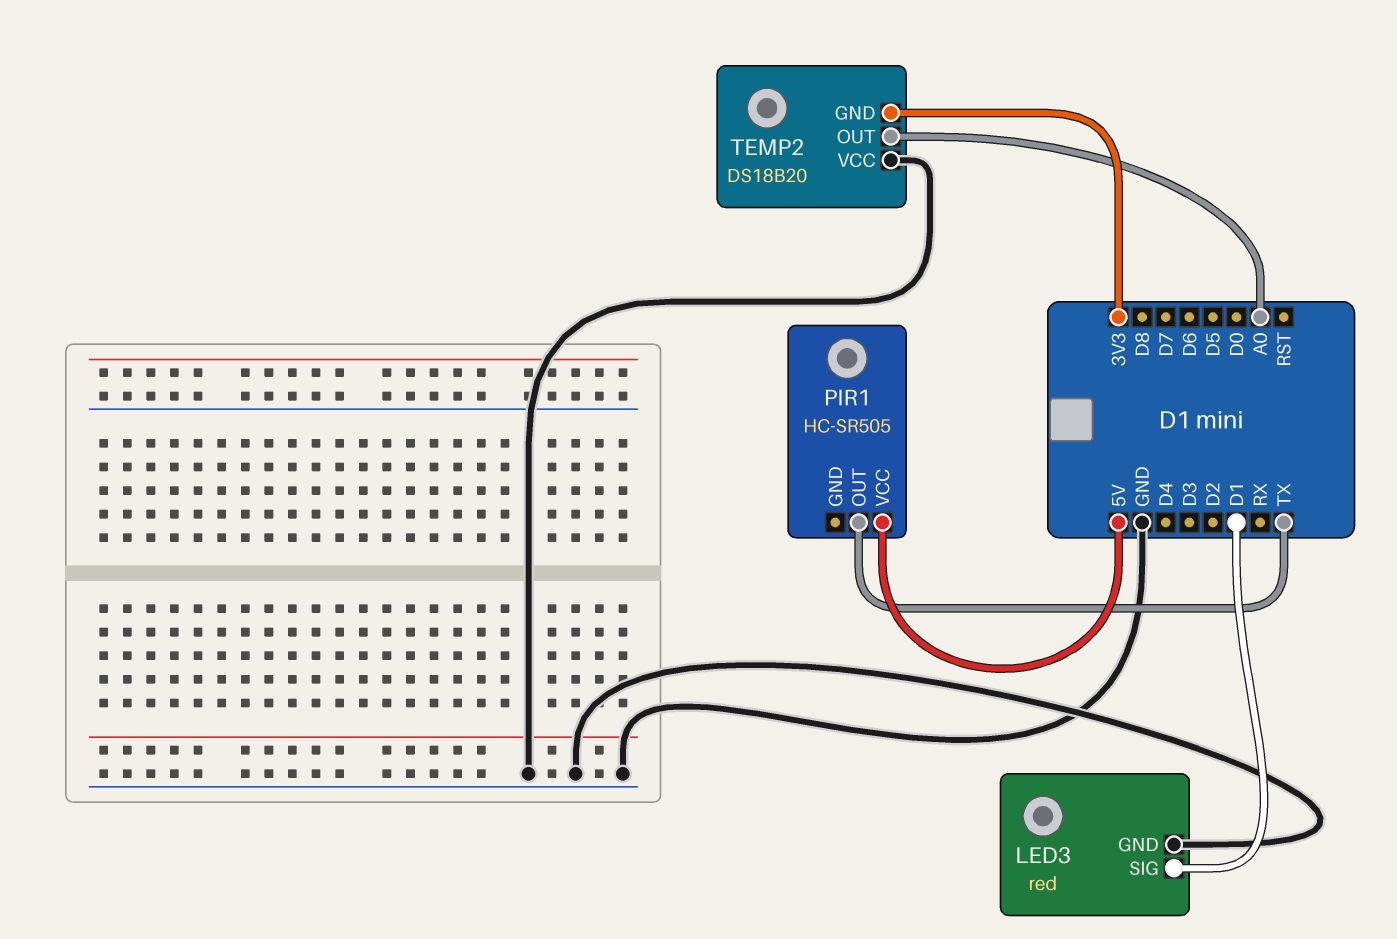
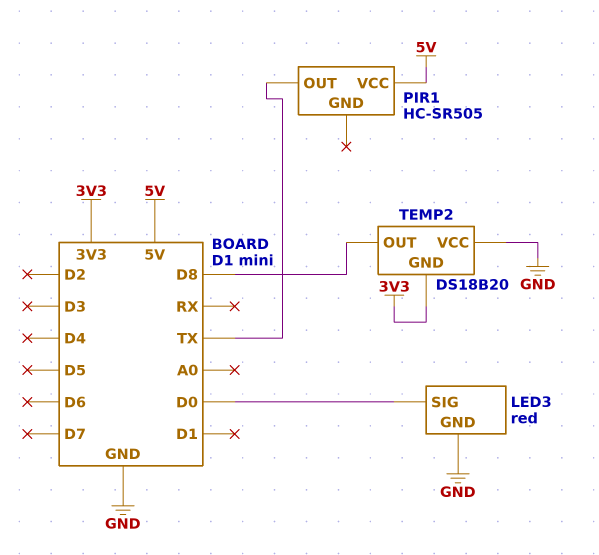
LED3 pin SIG: D1 -> D0
TEMP2 pin OUT: A0 -> D8

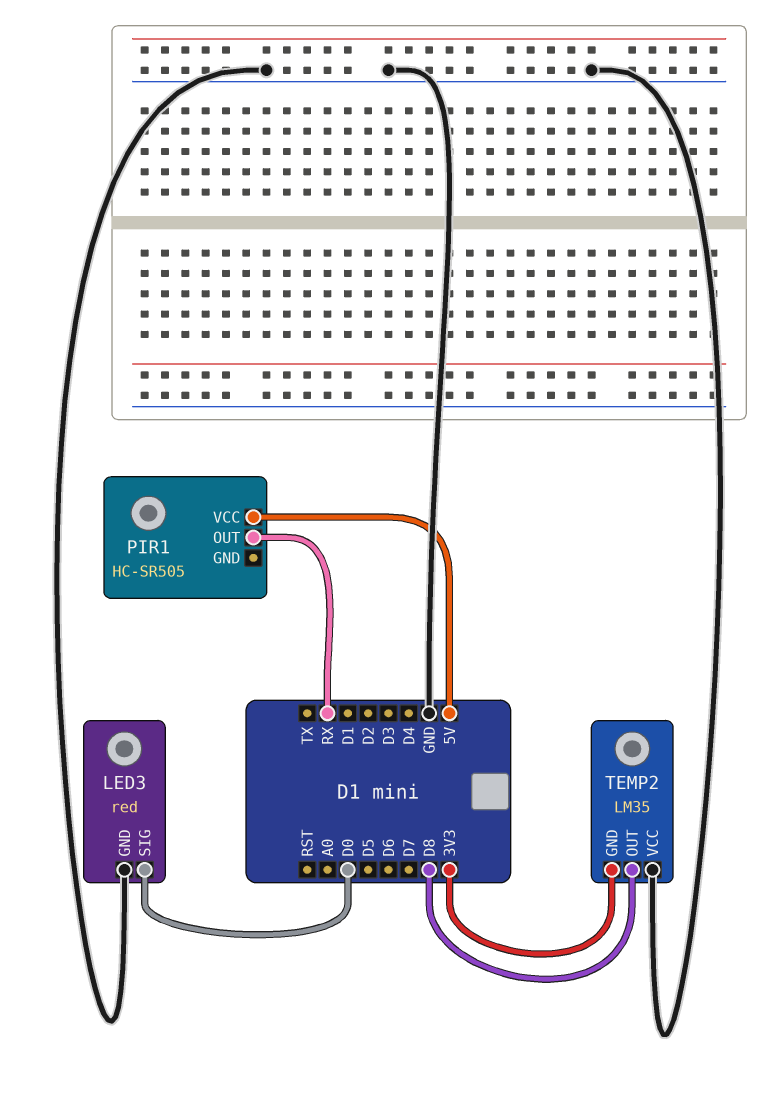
PIR1 pin OUT: TX -> RX
TEMP2: DS18B20 -> LM35

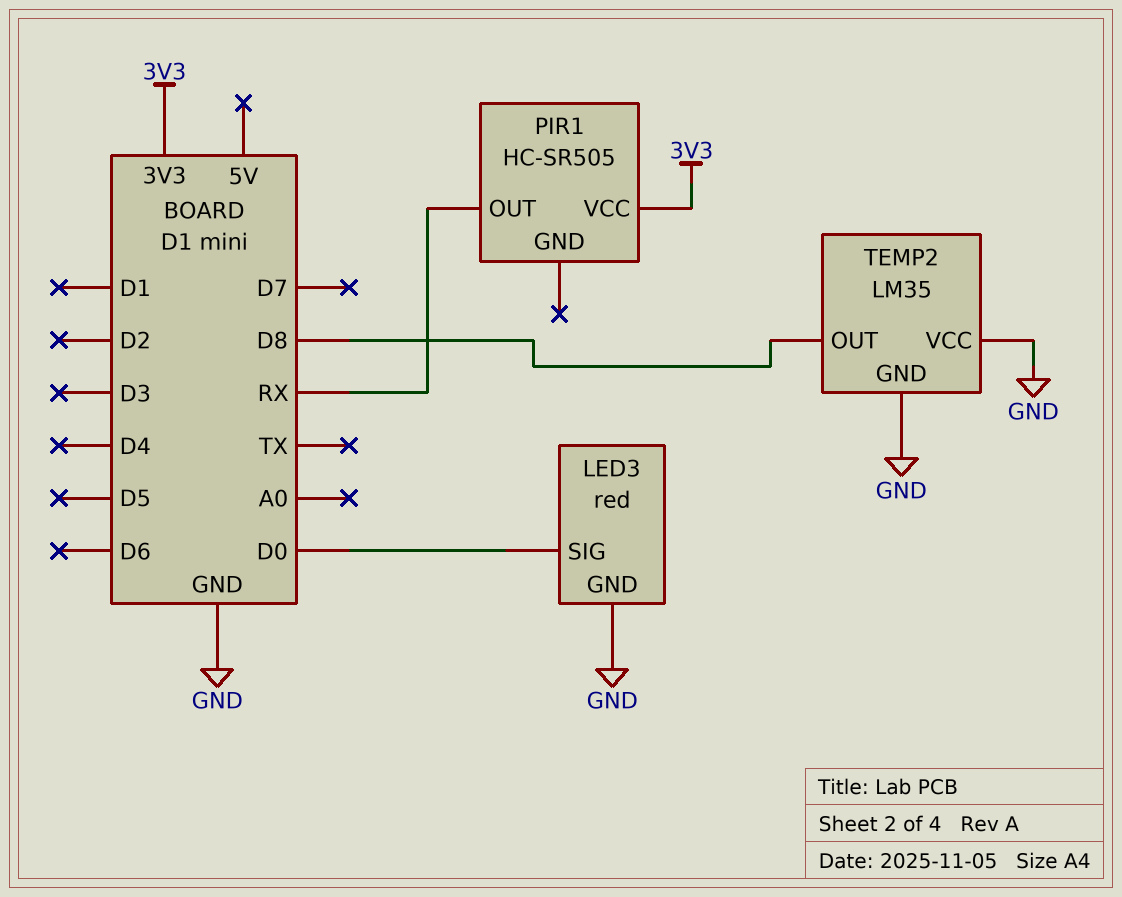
PIR1 pin VCC: 5V -> 3V3
TEMP2 pin GND: 3V3 -> GND

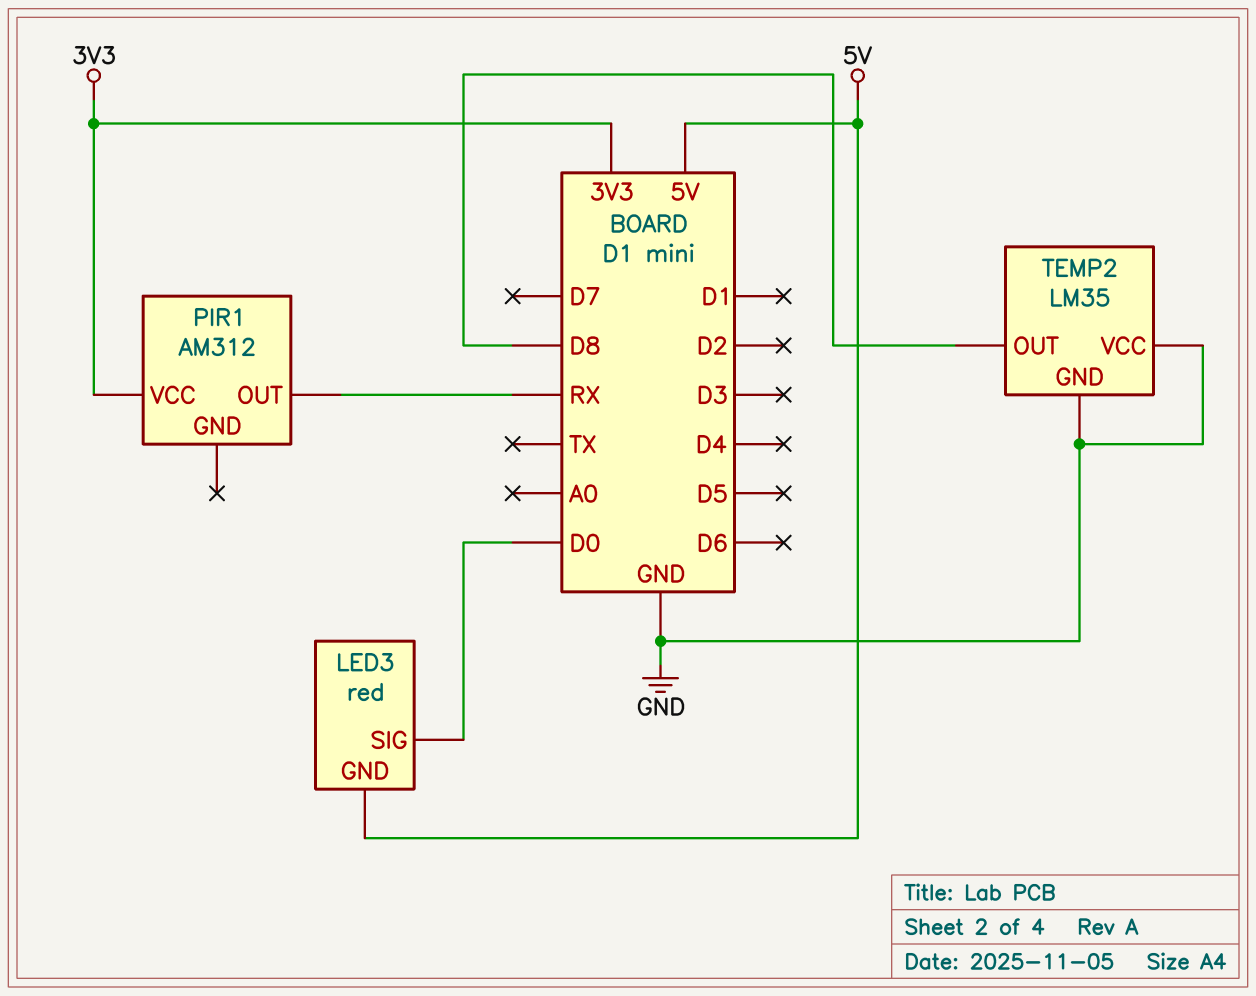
LED3 pin GND: GND -> 5V
PIR1: HC-SR505 -> AM312

